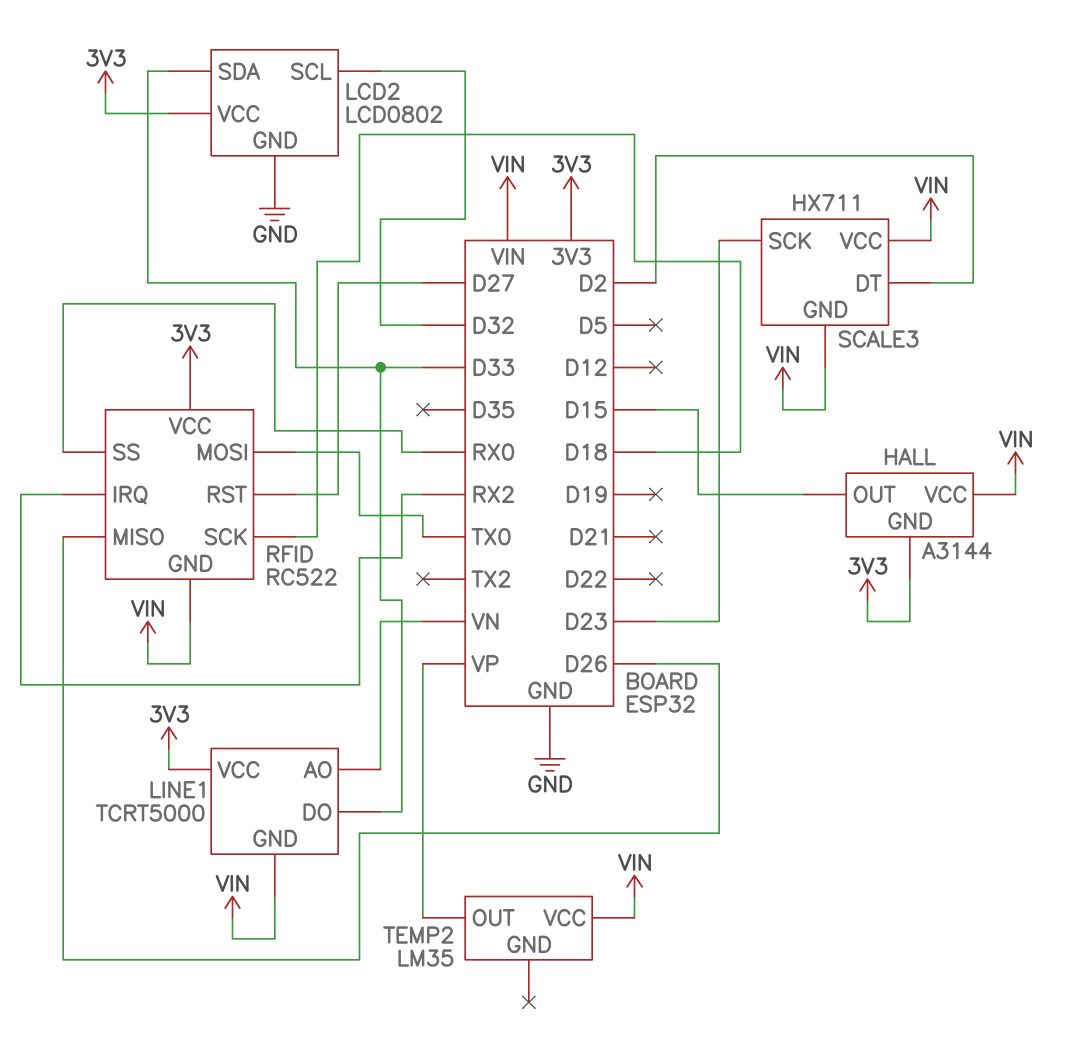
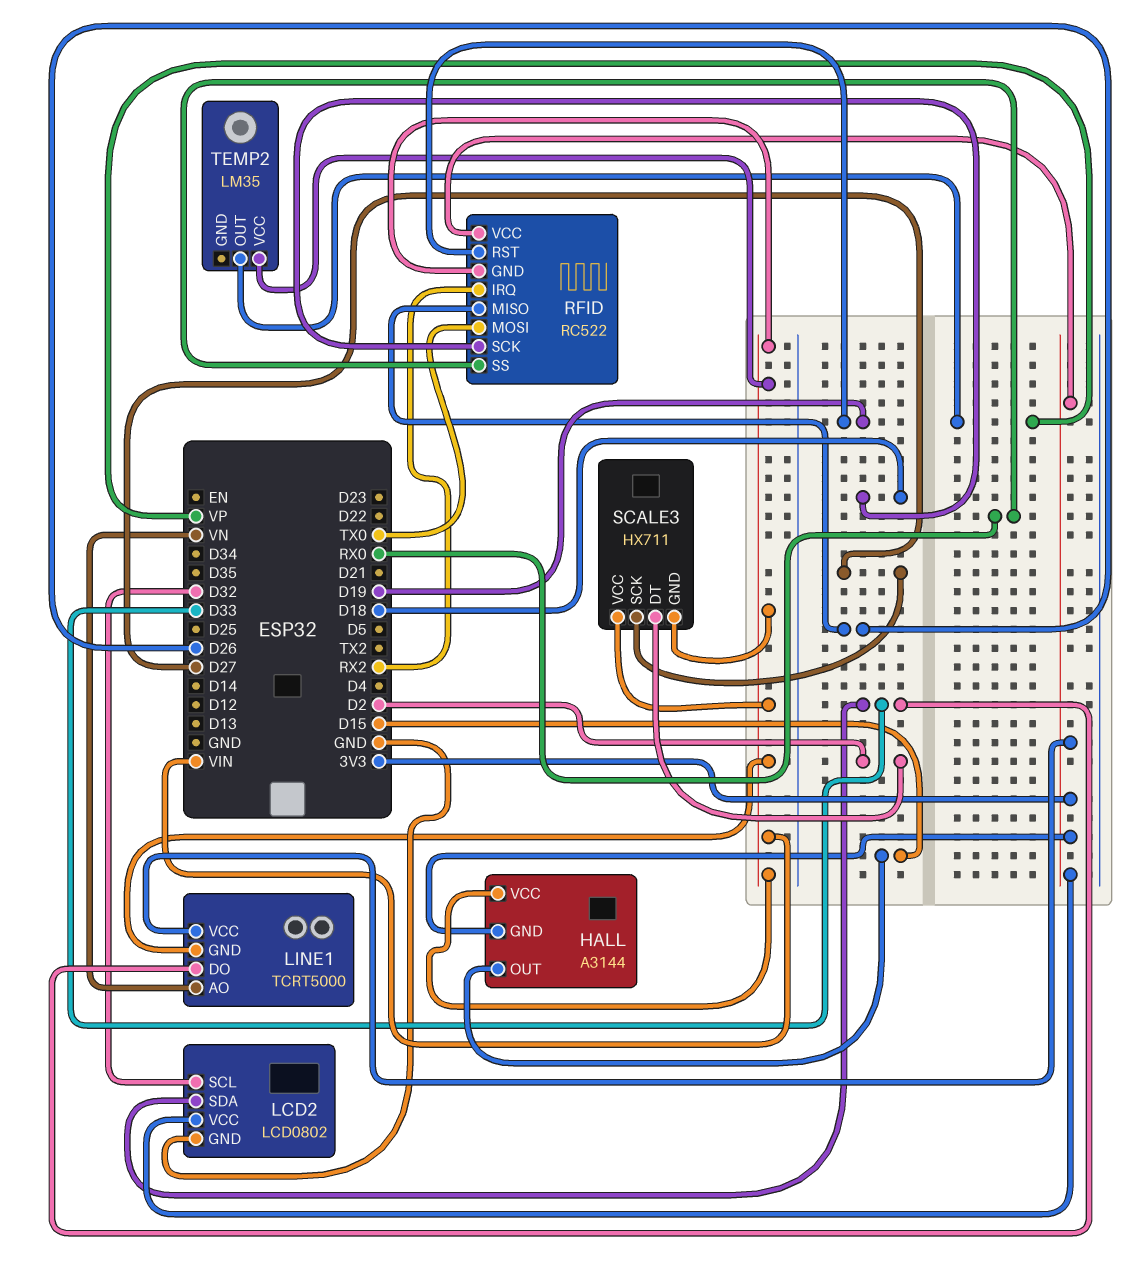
RFID pin RST: D27 -> D19
SCALE3 pin SCK: D23 -> D27

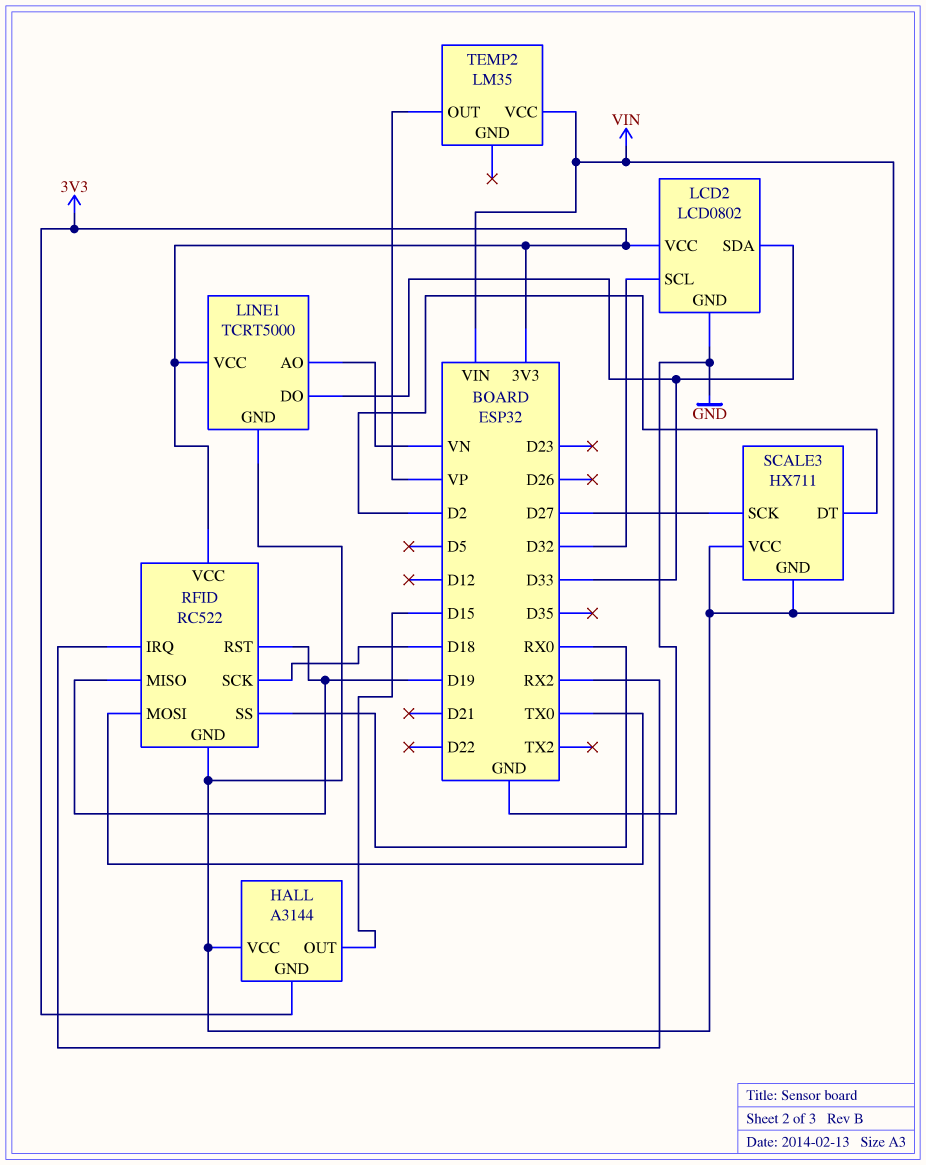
RFID pin MISO: D26 -> D19

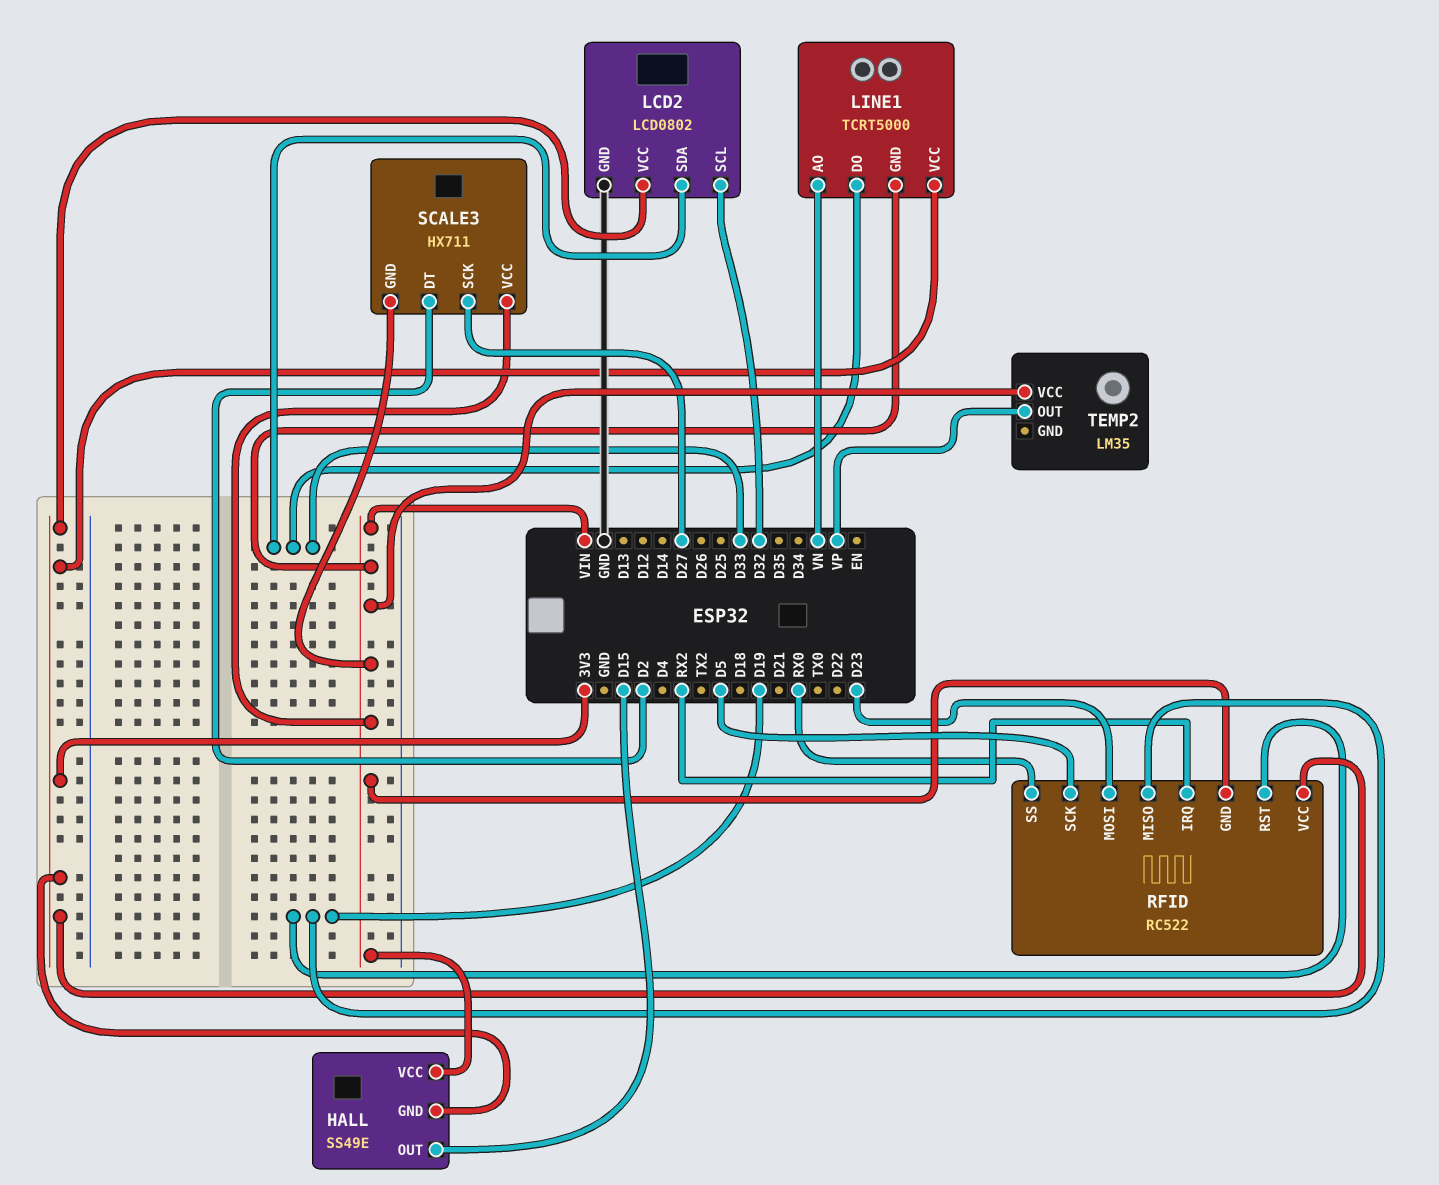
HALL: A3144 -> SS49E
RFID pin MOSI: TX0 -> D23
RFID pin SCK: D18 -> D5

